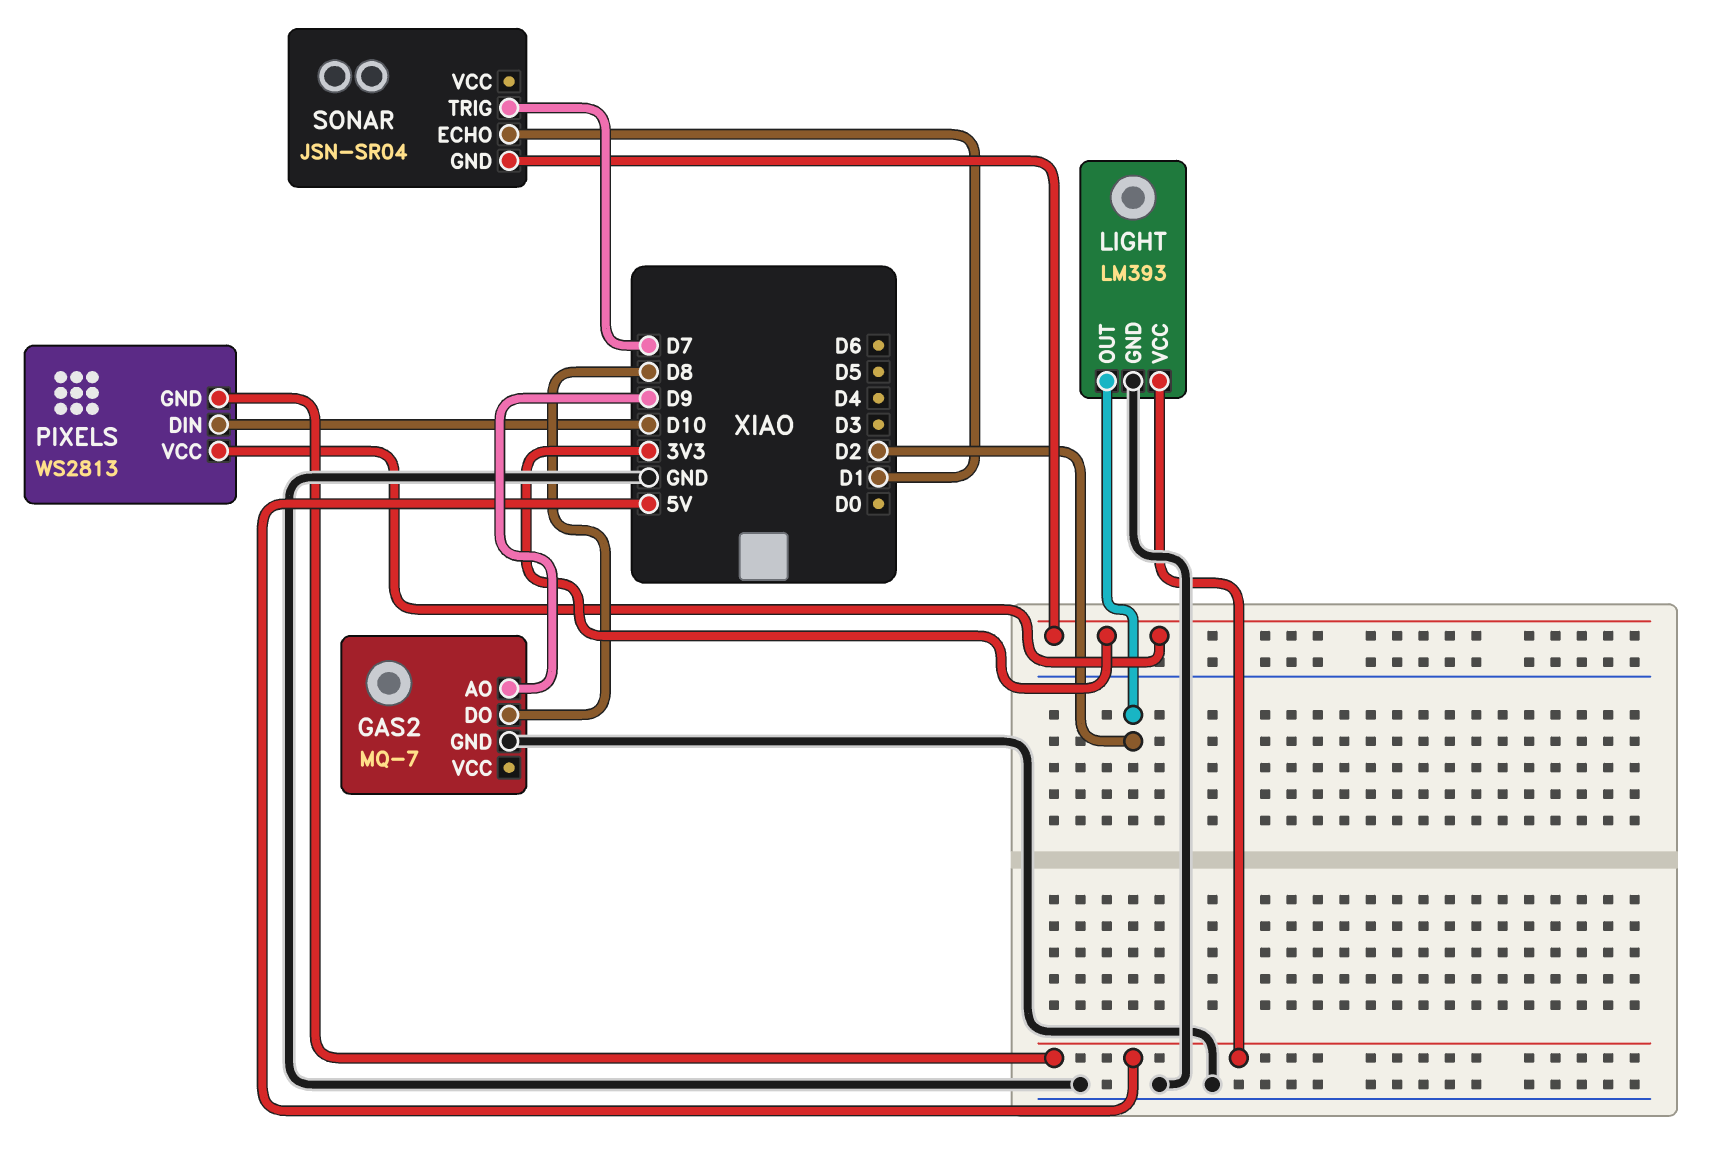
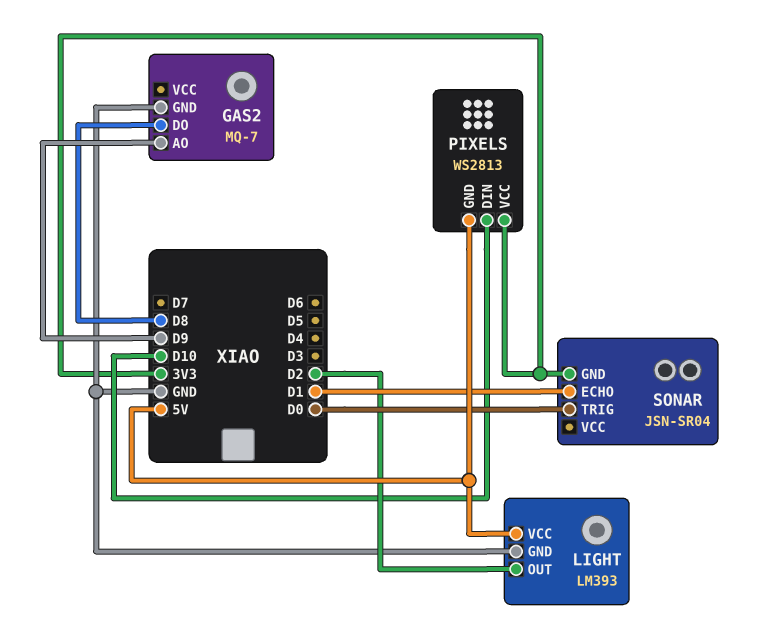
SONAR pin TRIG: D7 -> D0

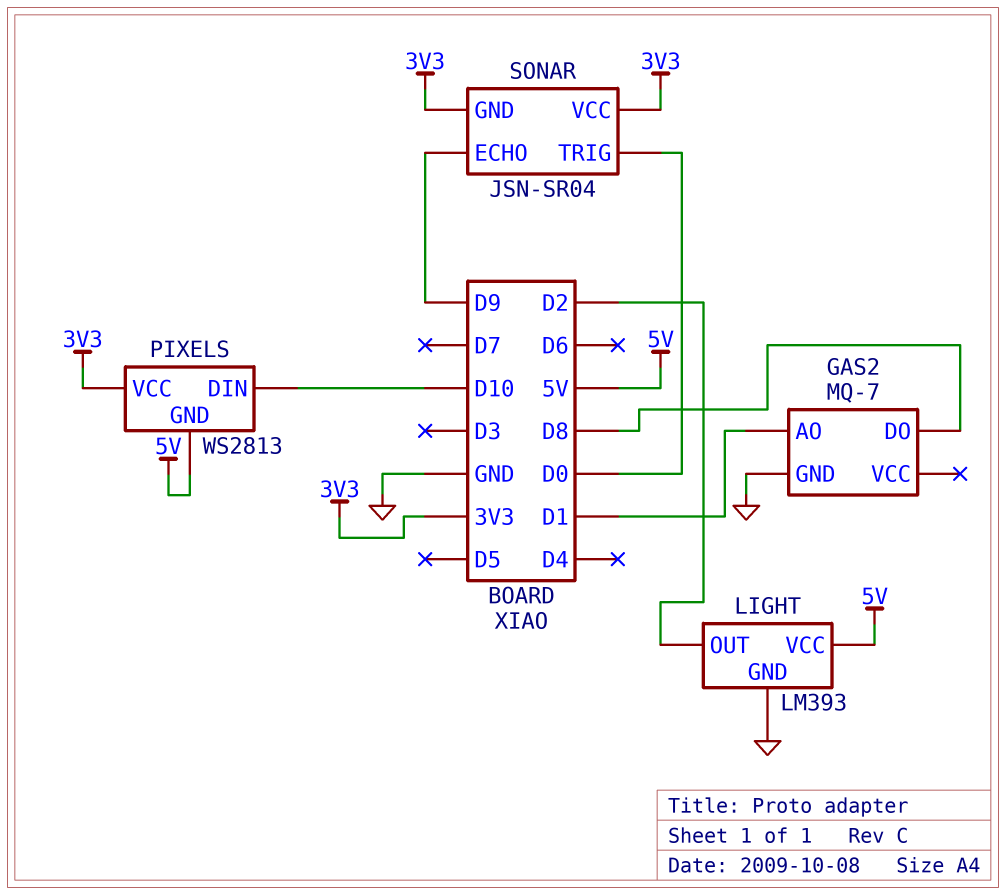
GAS2 pin AO: D9 -> D1
SONAR pin ECHO: D1 -> D9
SONAR pin VCC: none -> 3V3

